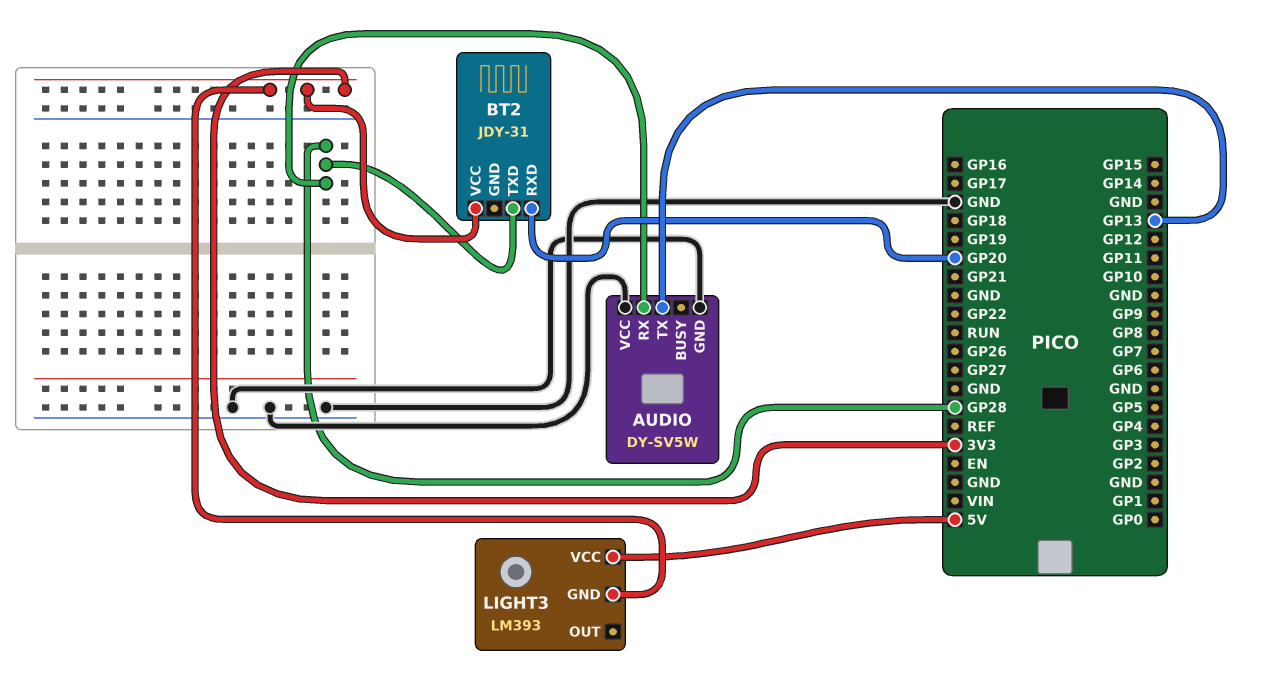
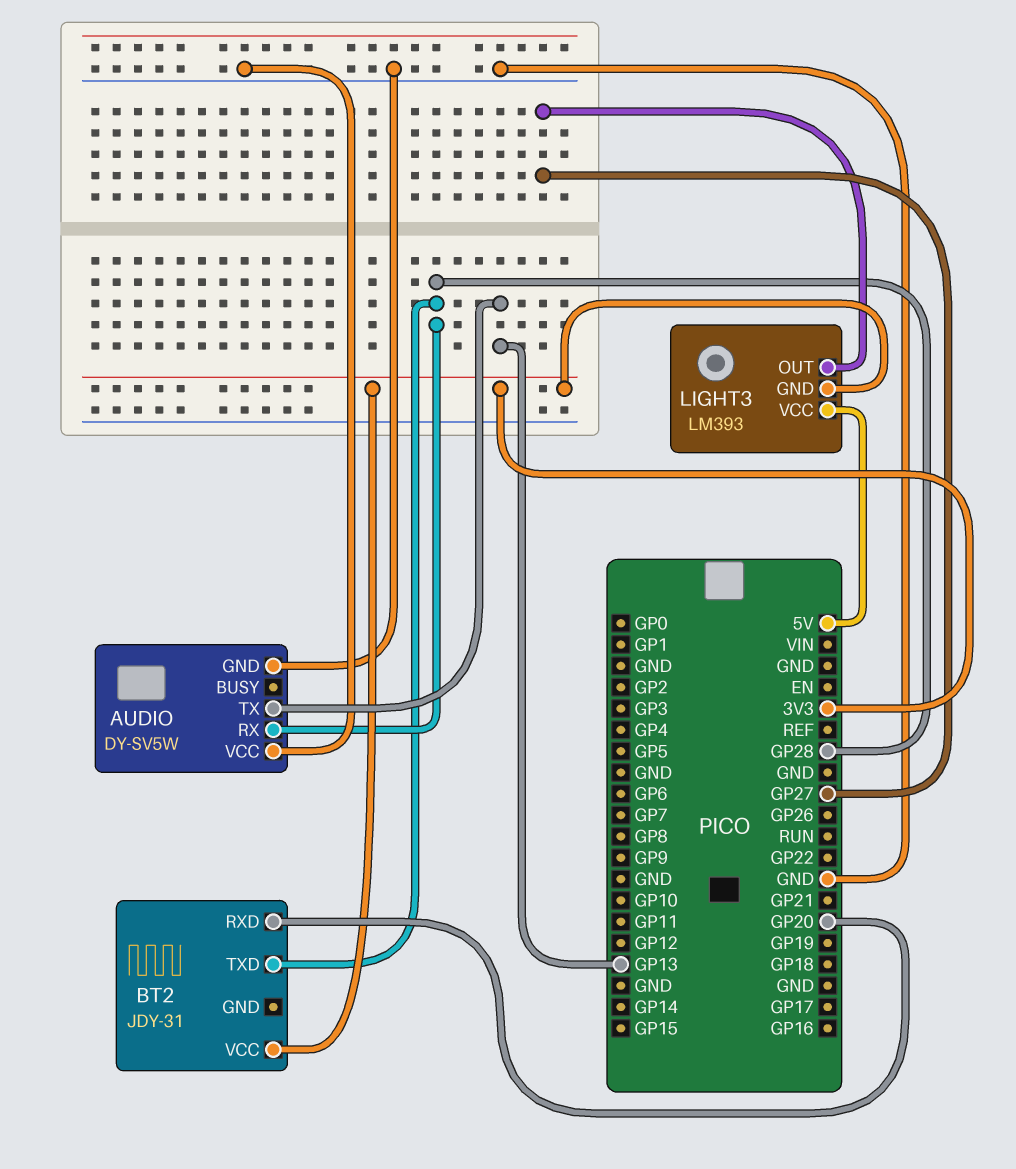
LIGHT3 pin OUT: none -> GP27

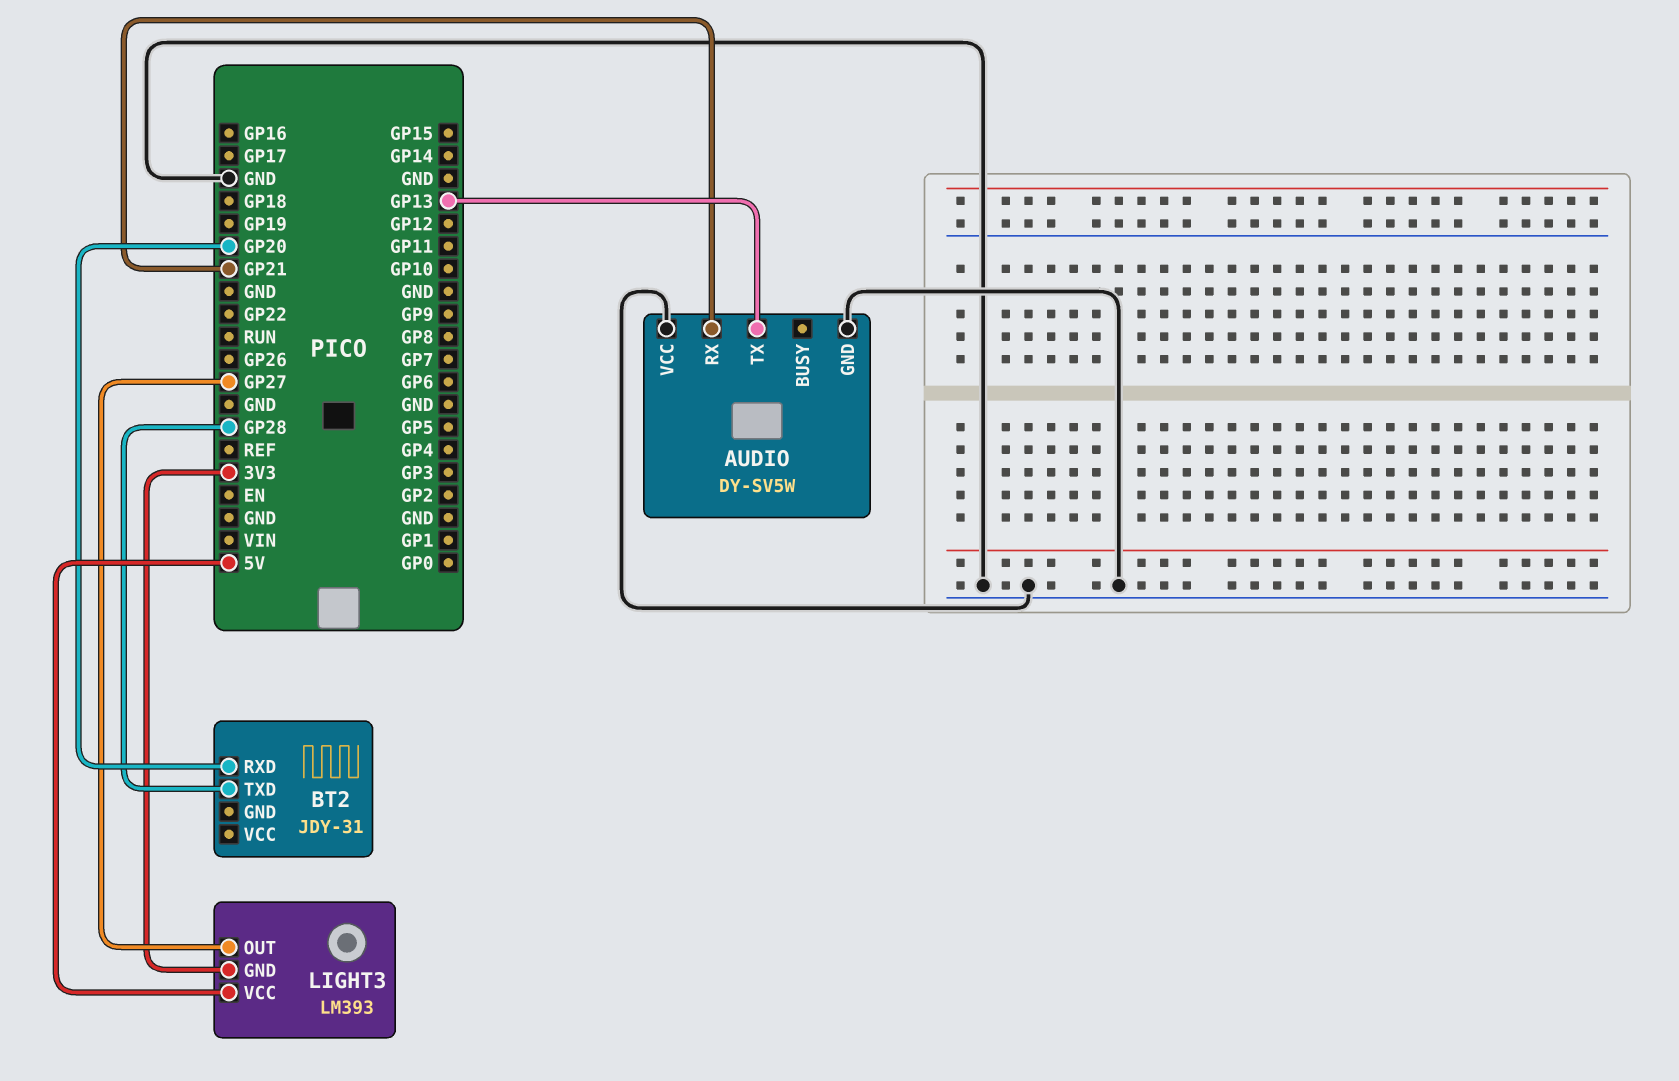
AUDIO pin RX: GP28 -> GP21
BT2 pin VCC: 3V3 -> none

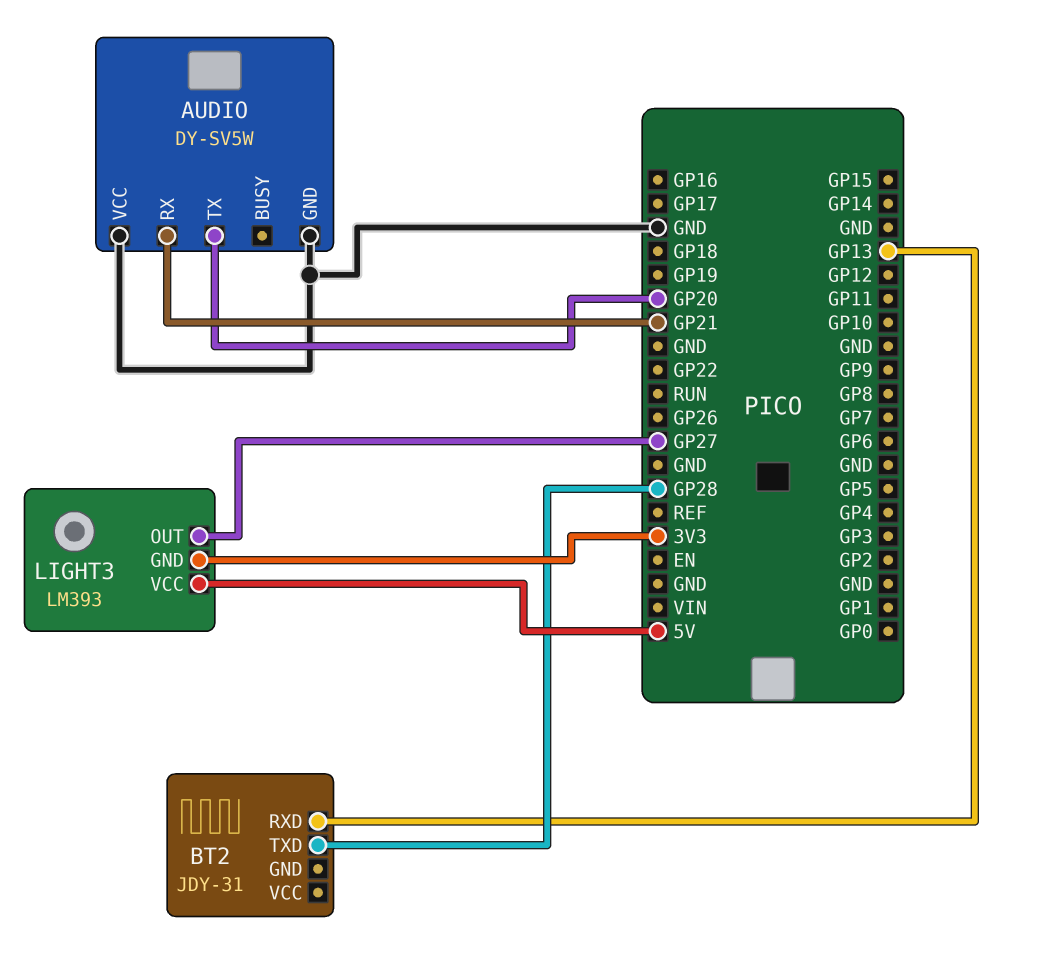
AUDIO pin TX: GP13 -> GP20
BT2 pin RXD: GP20 -> GP13

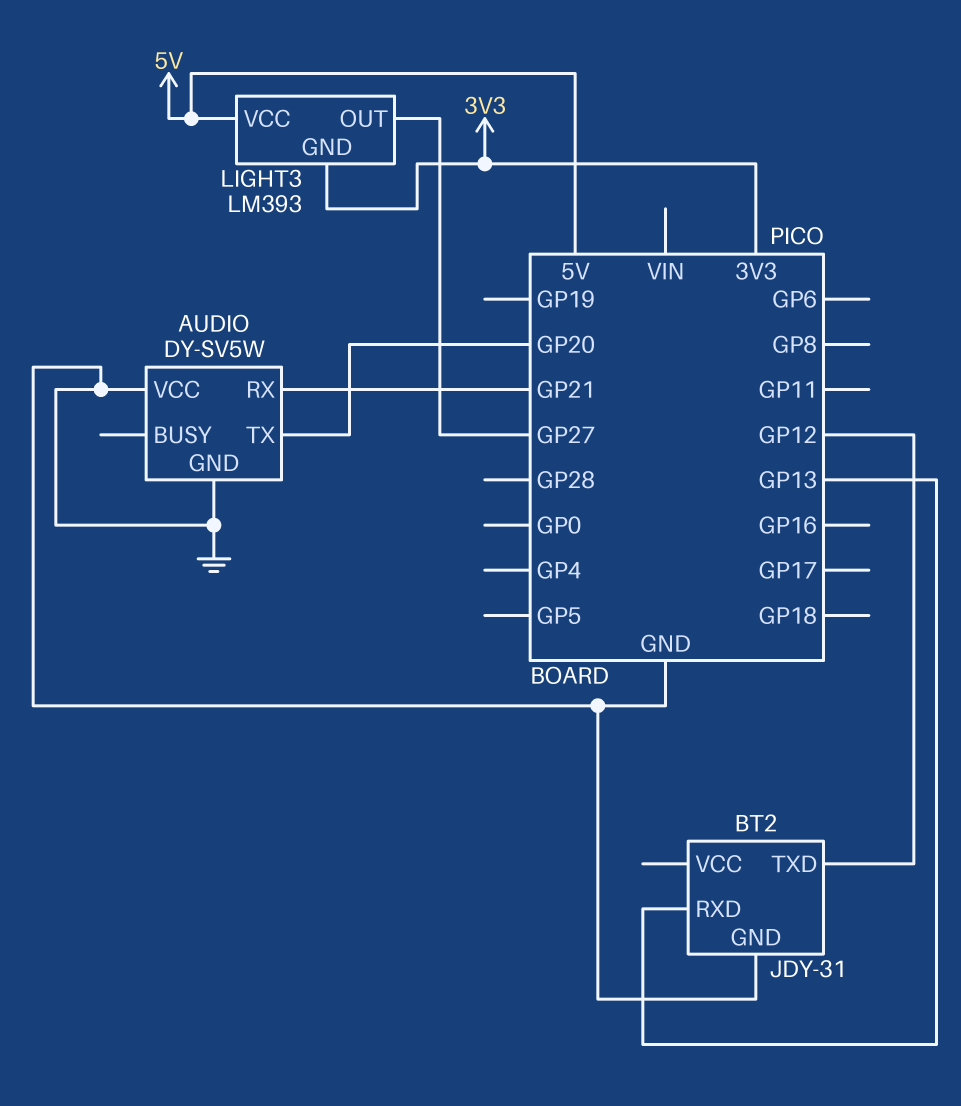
BT2 pin GND: none -> GND
BT2 pin TXD: GP28 -> GP12

